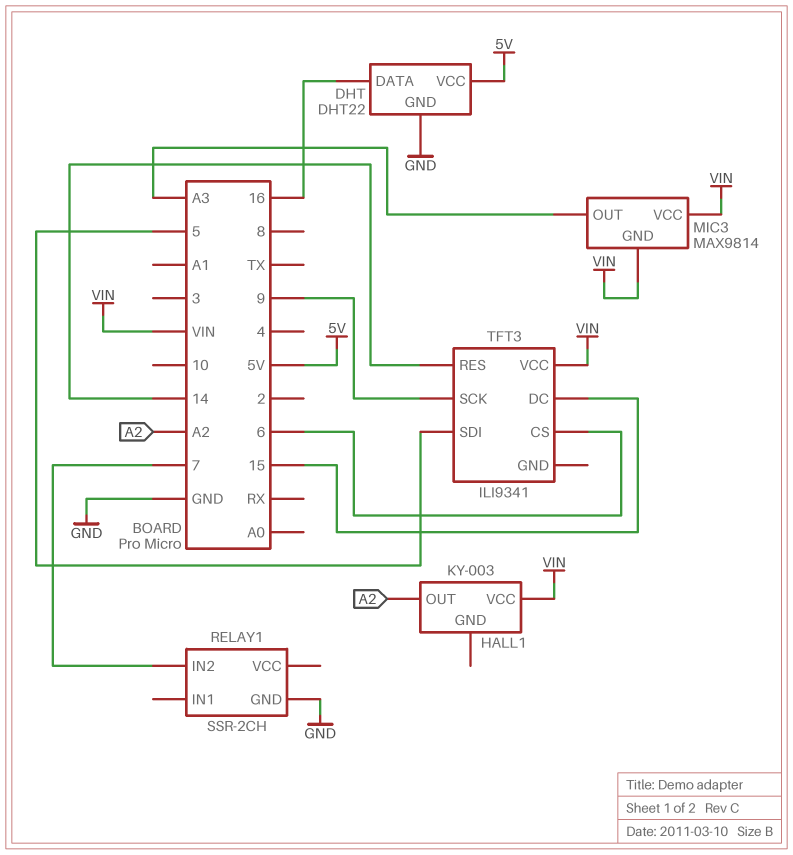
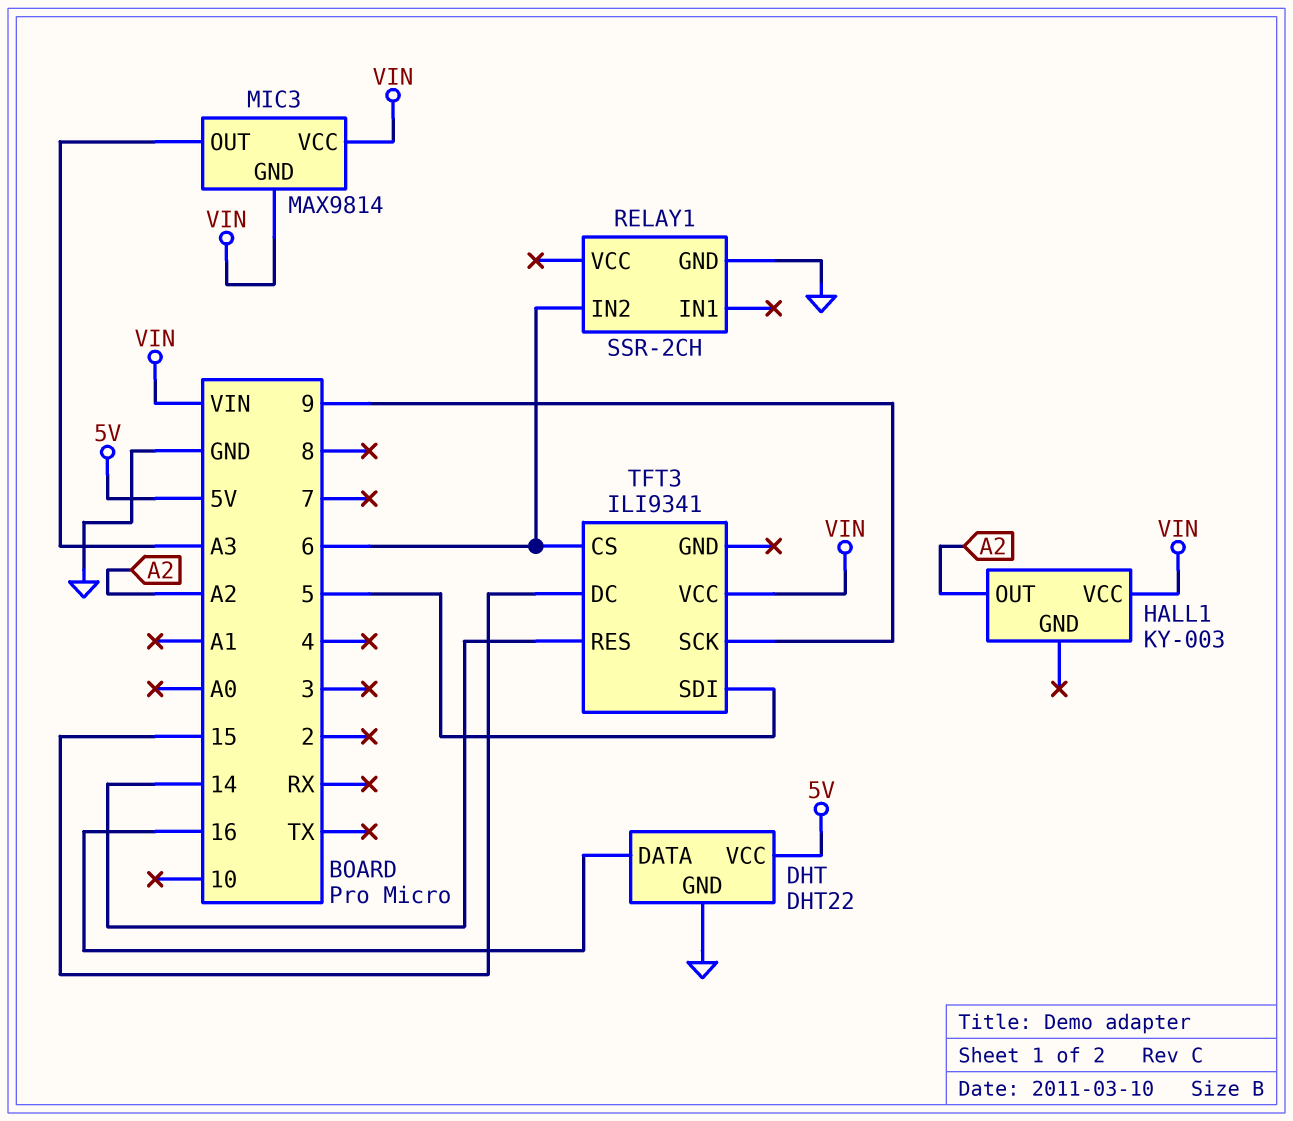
RELAY1 pin IN2: 7 -> 6

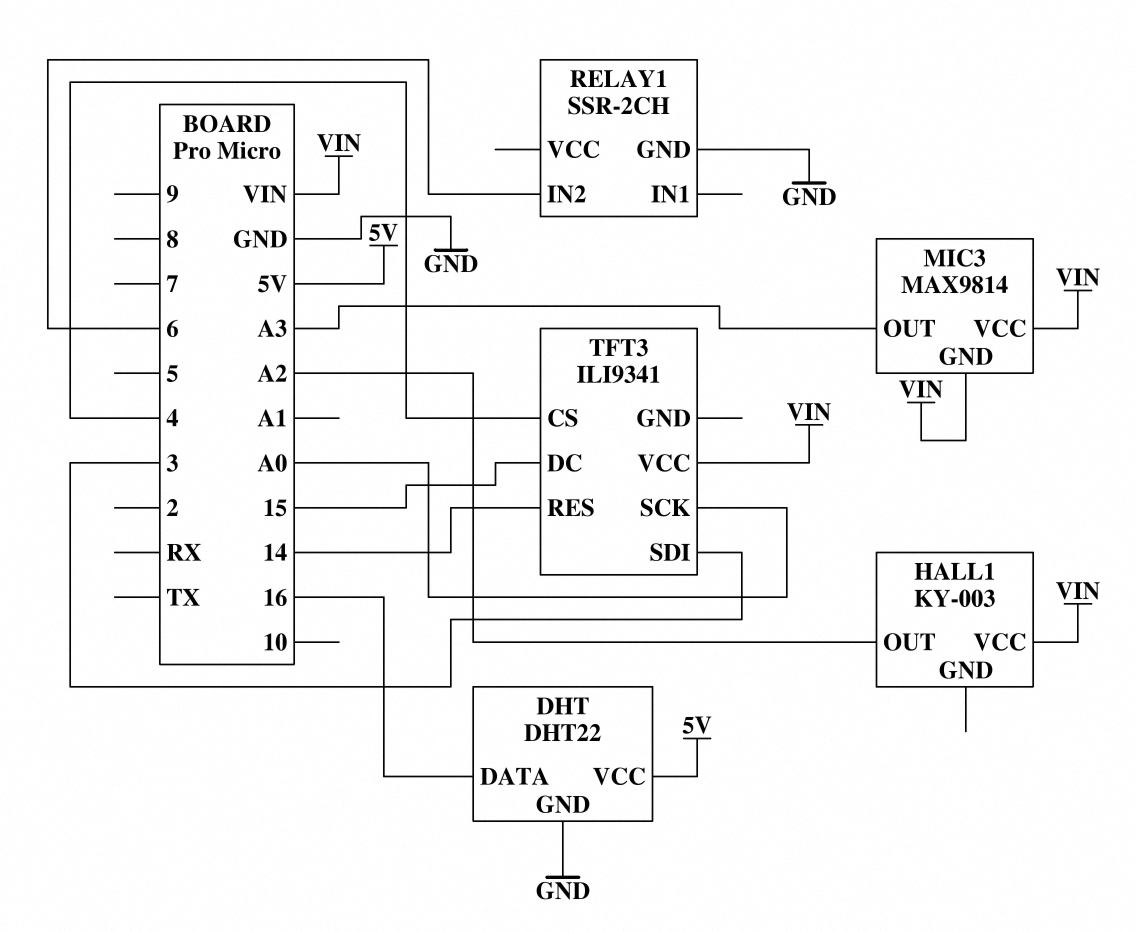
TFT3 pin CS: 6 -> 4
TFT3 pin SCK: 9 -> A0
TFT3 pin SDI: 5 -> 3

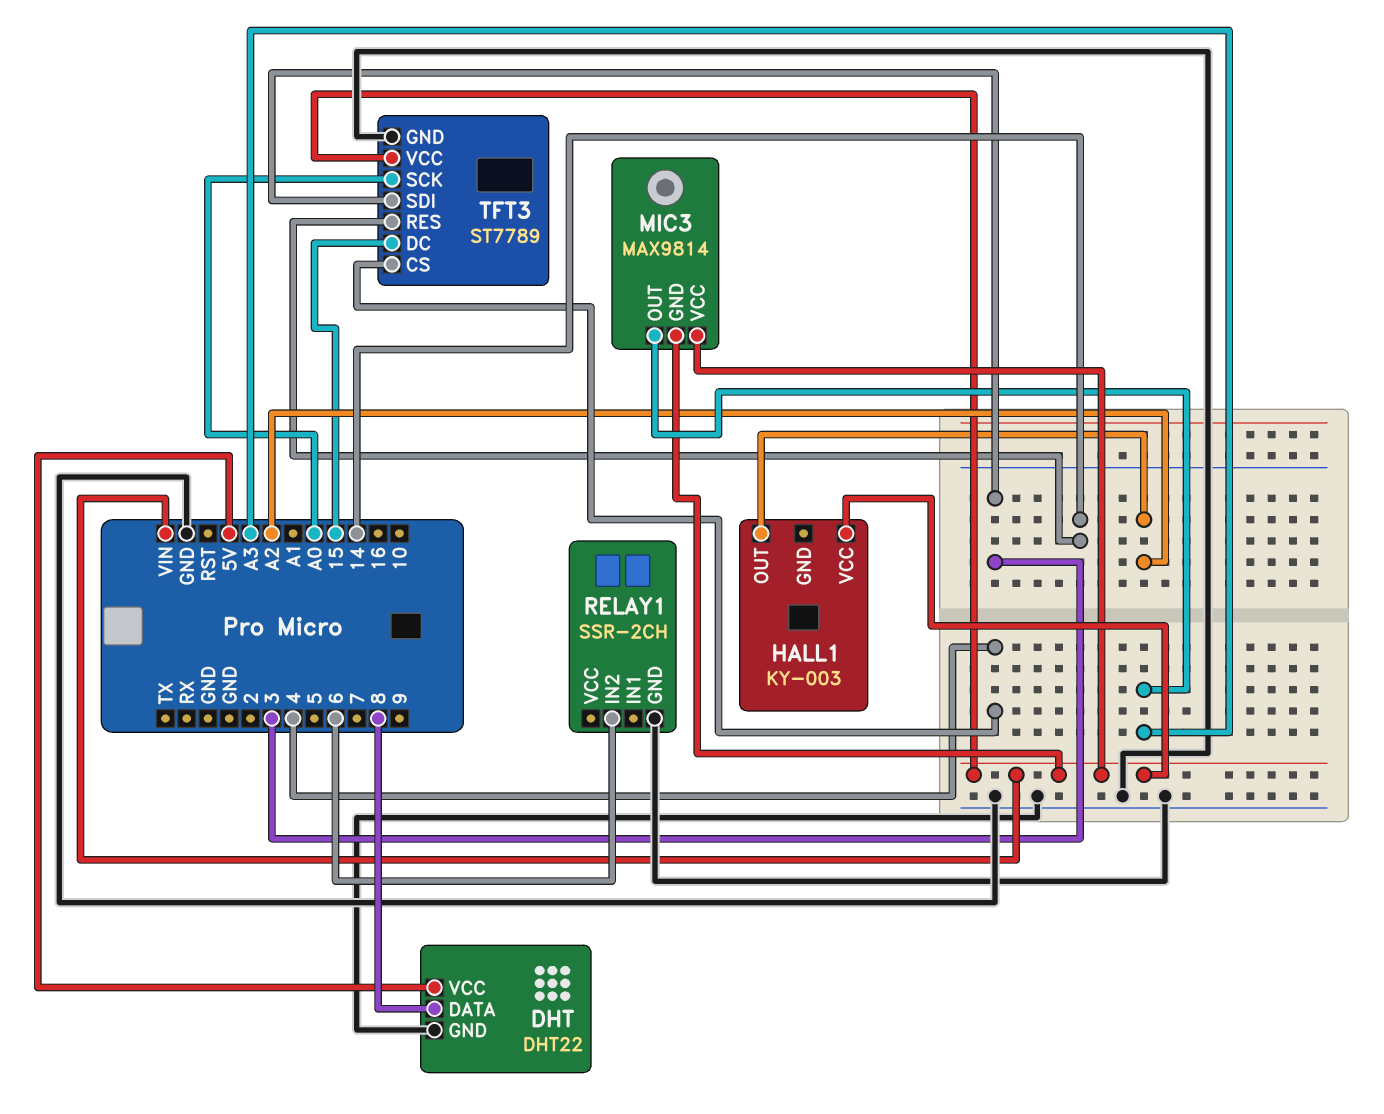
DHT pin DATA: 16 -> 8
TFT3: ILI9341 -> ST7789
TFT3 pin GND: none -> GND

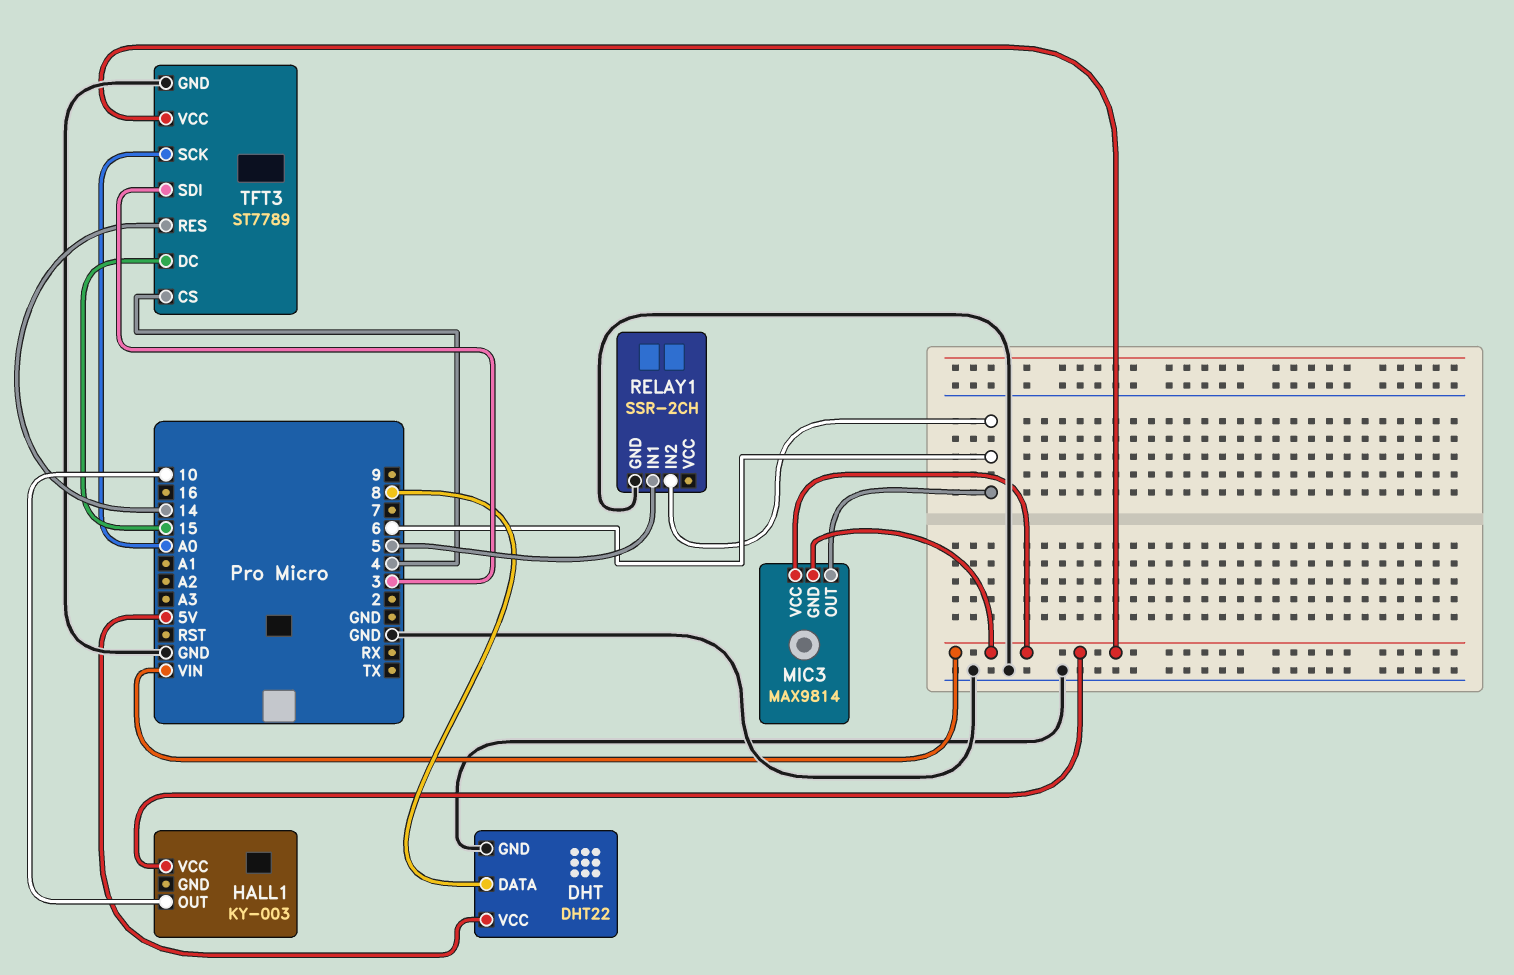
HALL1 pin OUT: A2 -> 10
MIC3 pin OUT: A3 -> 6
RELAY1 pin IN1: none -> 5

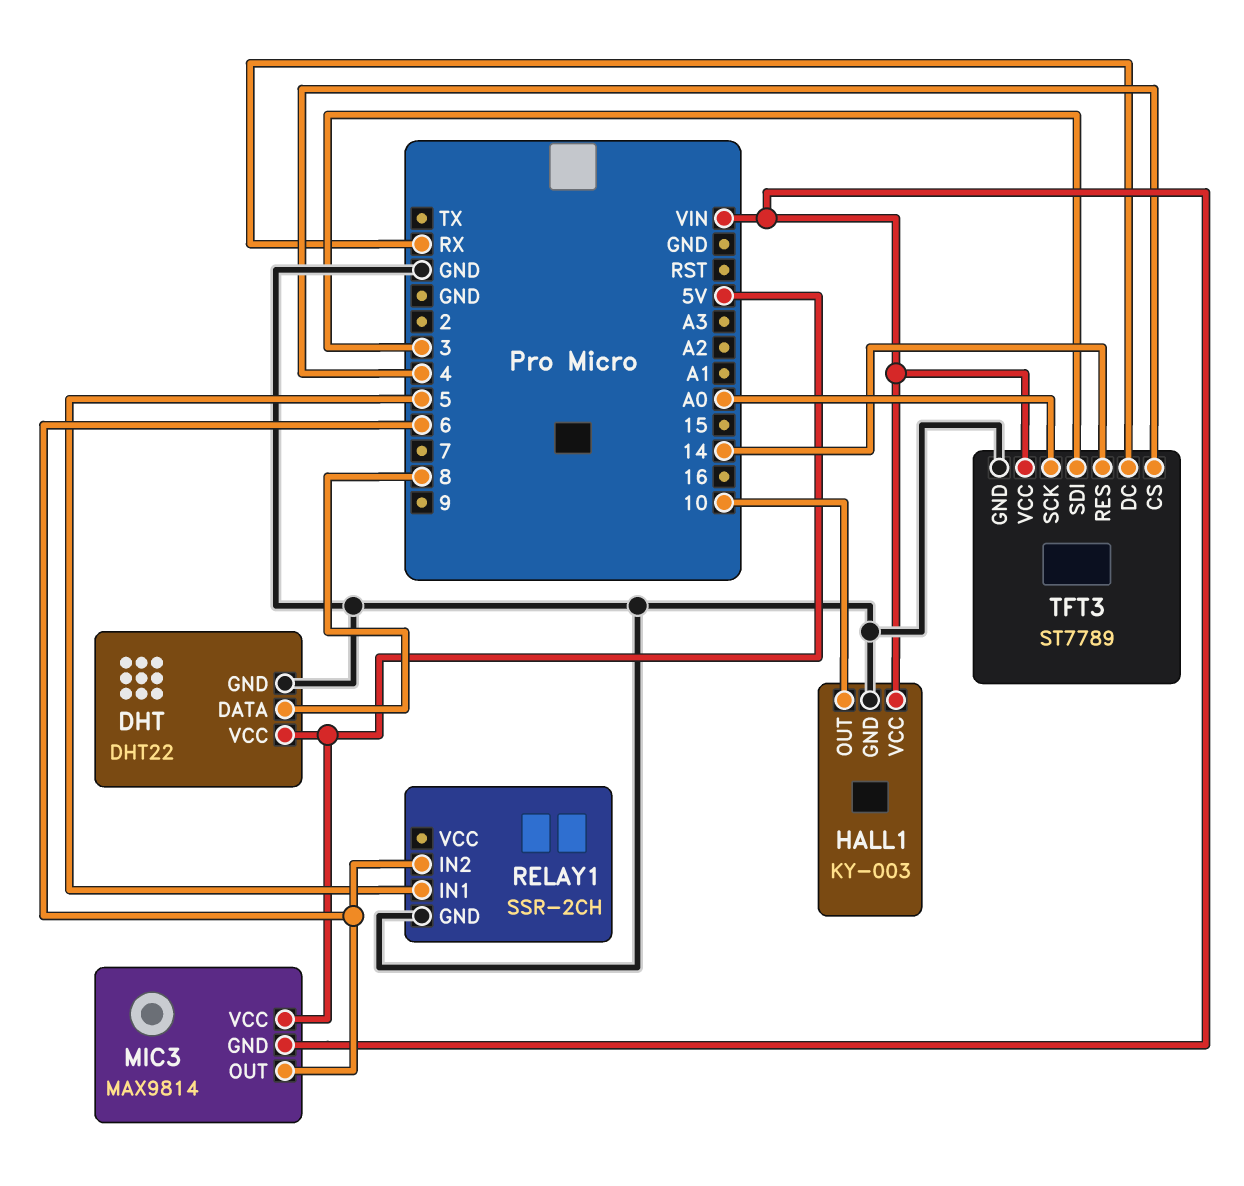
HALL1 pin GND: none -> GND
MIC3 pin VCC: VIN -> 5V
TFT3 pin DC: 15 -> RX

